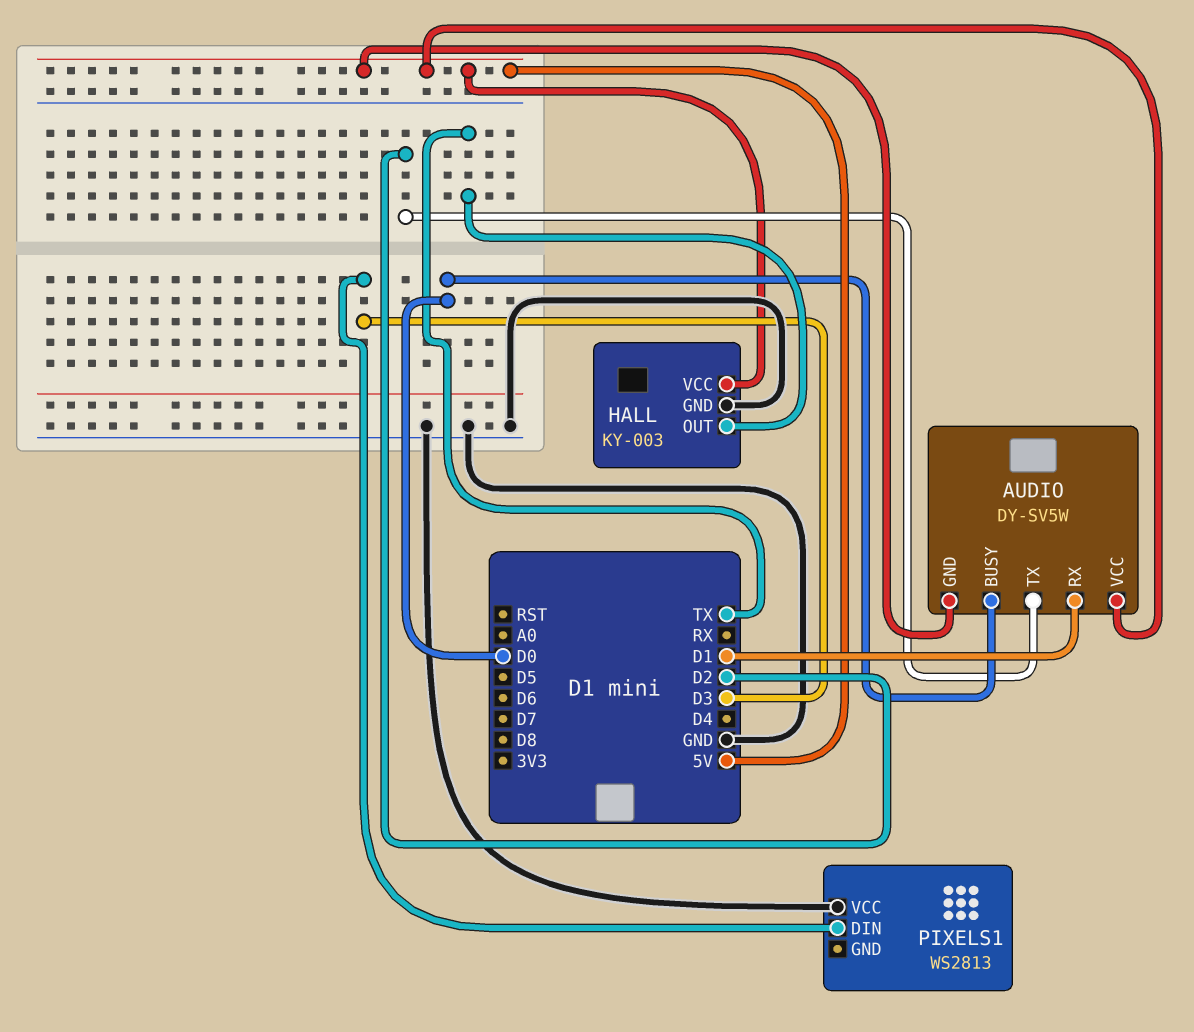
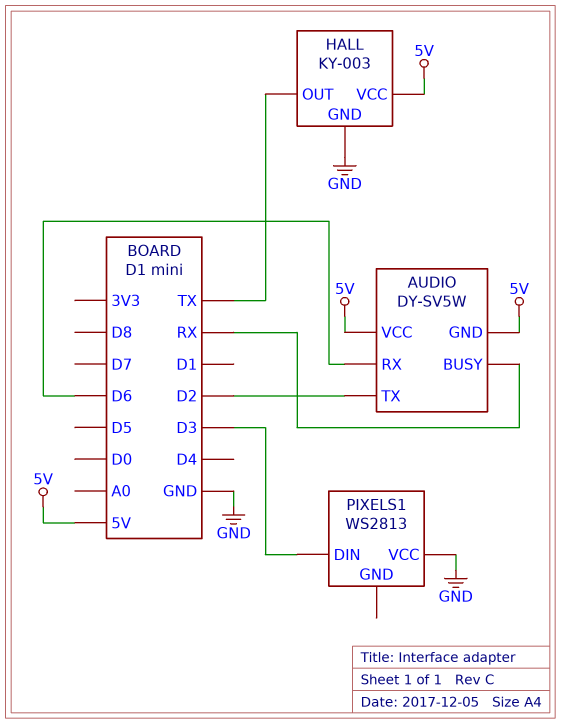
AUDIO pin BUSY: D0 -> RX
AUDIO pin RX: D1 -> D6

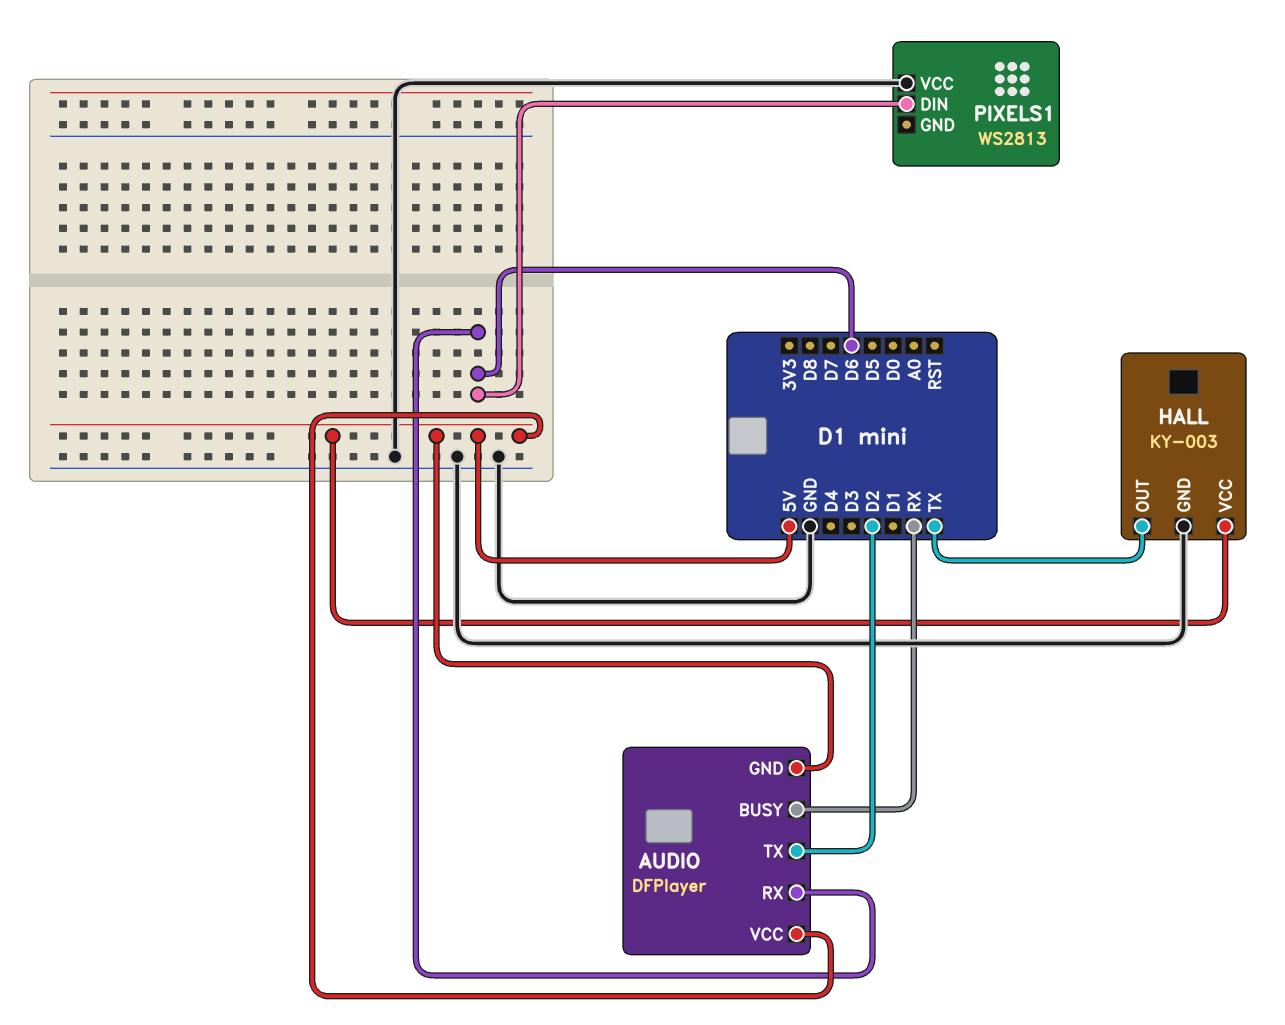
AUDIO: DY-SV5W -> DFPlayer
PIXELS1 pin DIN: D3 -> D6

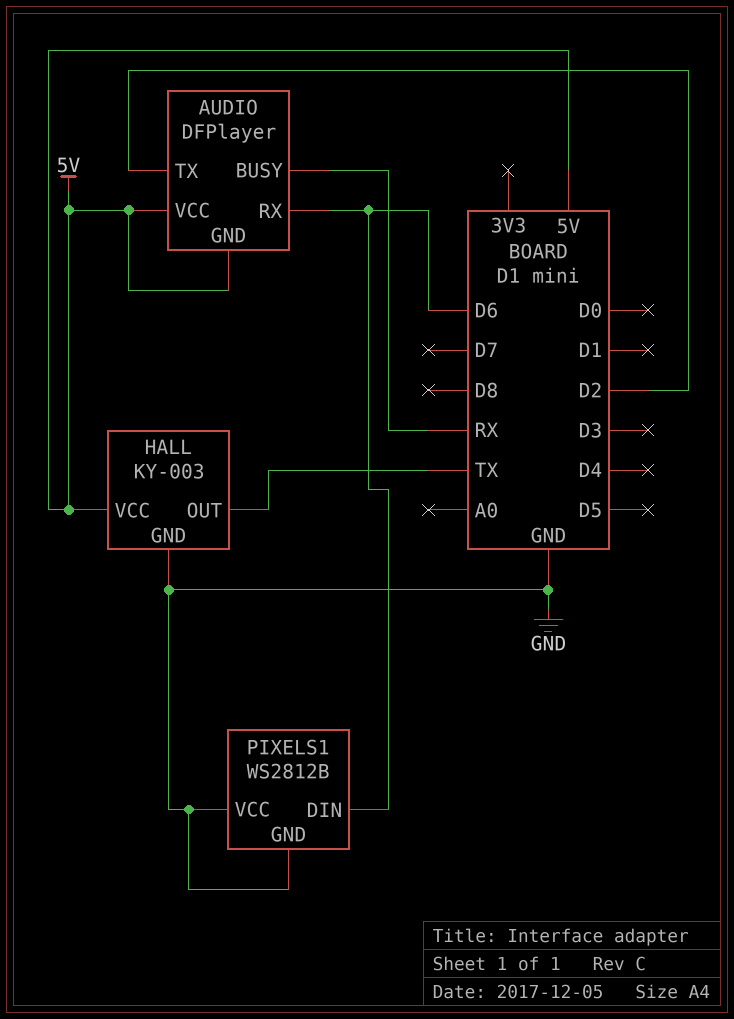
PIXELS1: WS2813 -> WS2812B
PIXELS1 pin GND: none -> GND

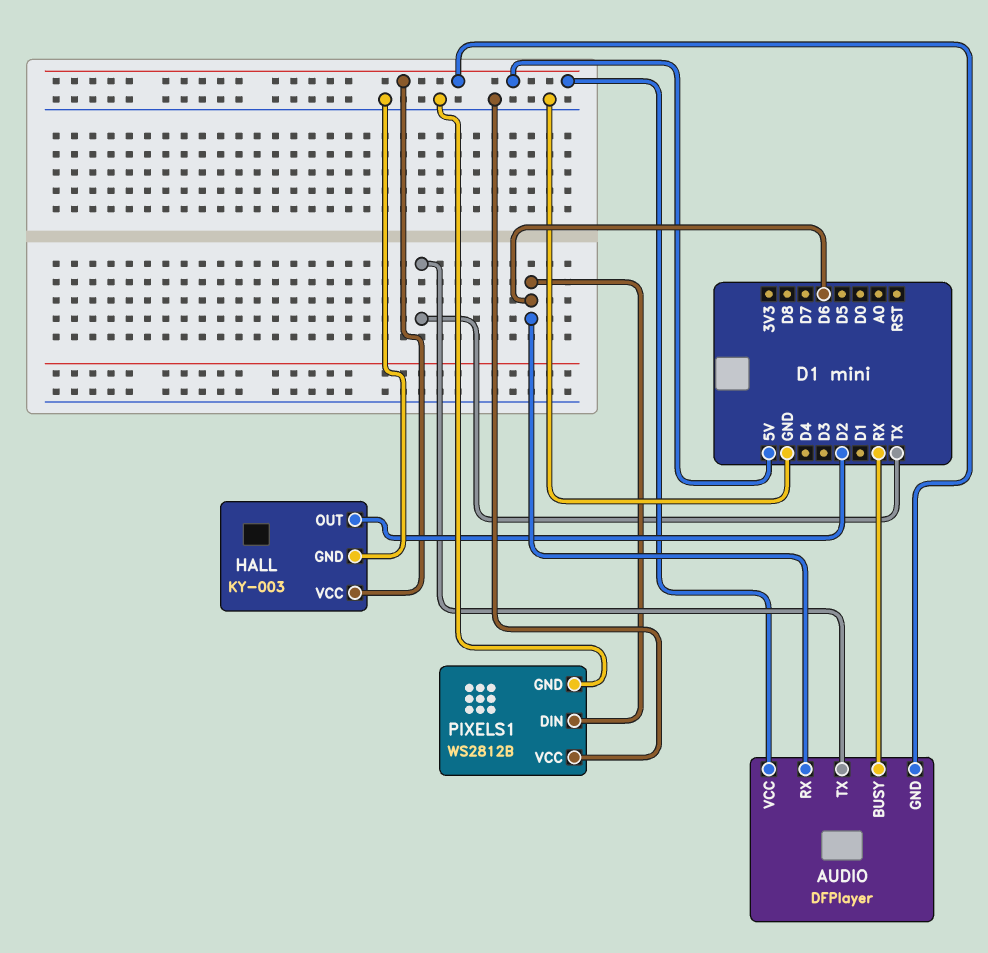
AUDIO pin TX: D2 -> TX
HALL pin OUT: TX -> D2

